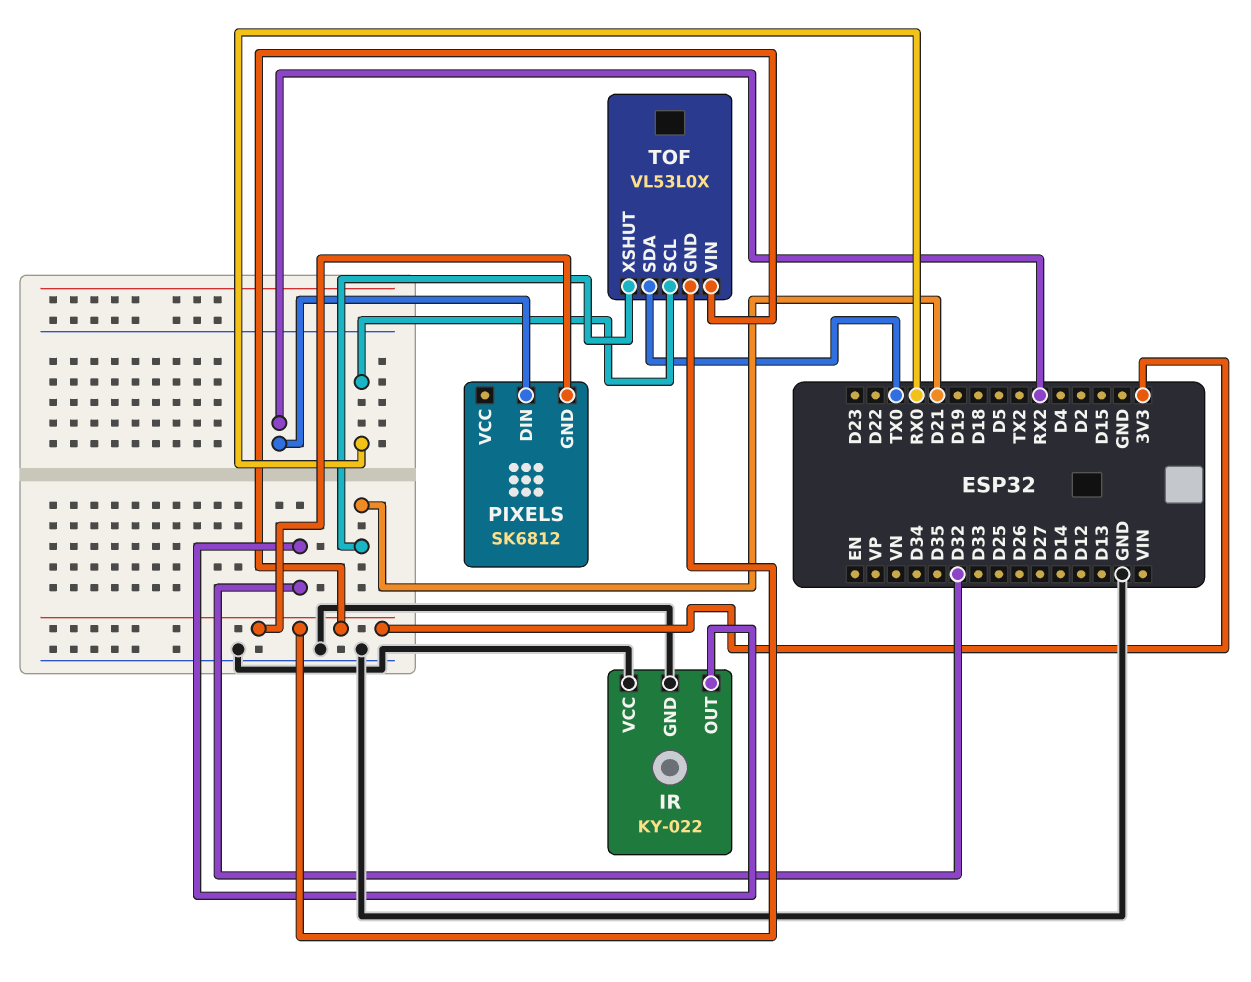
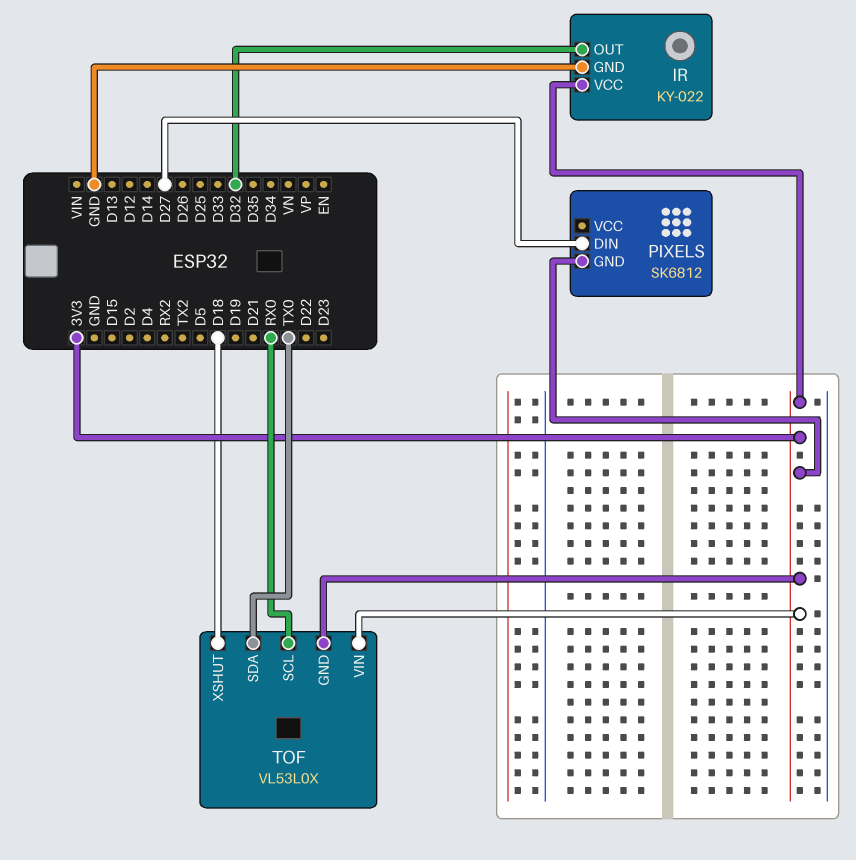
IR pin VCC: GND -> 3V3
PIXELS pin DIN: RX2 -> D27
TOF pin XSHUT: D21 -> D18

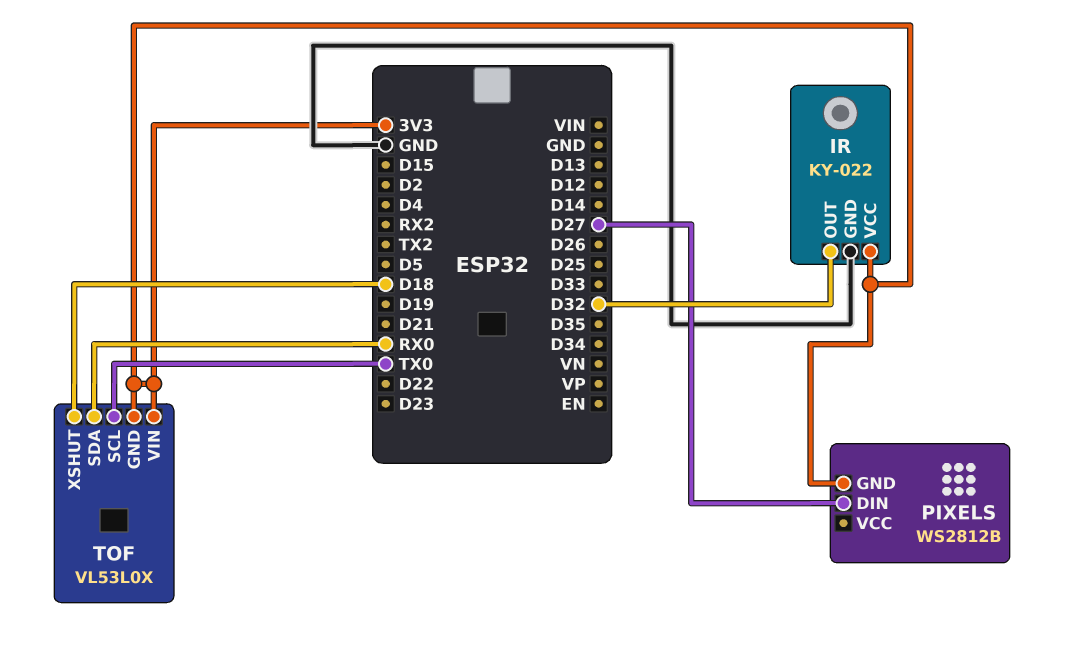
PIXELS: SK6812 -> WS2812B
TOF pin SCL: RX0 -> TX0
TOF pin SDA: TX0 -> RX0

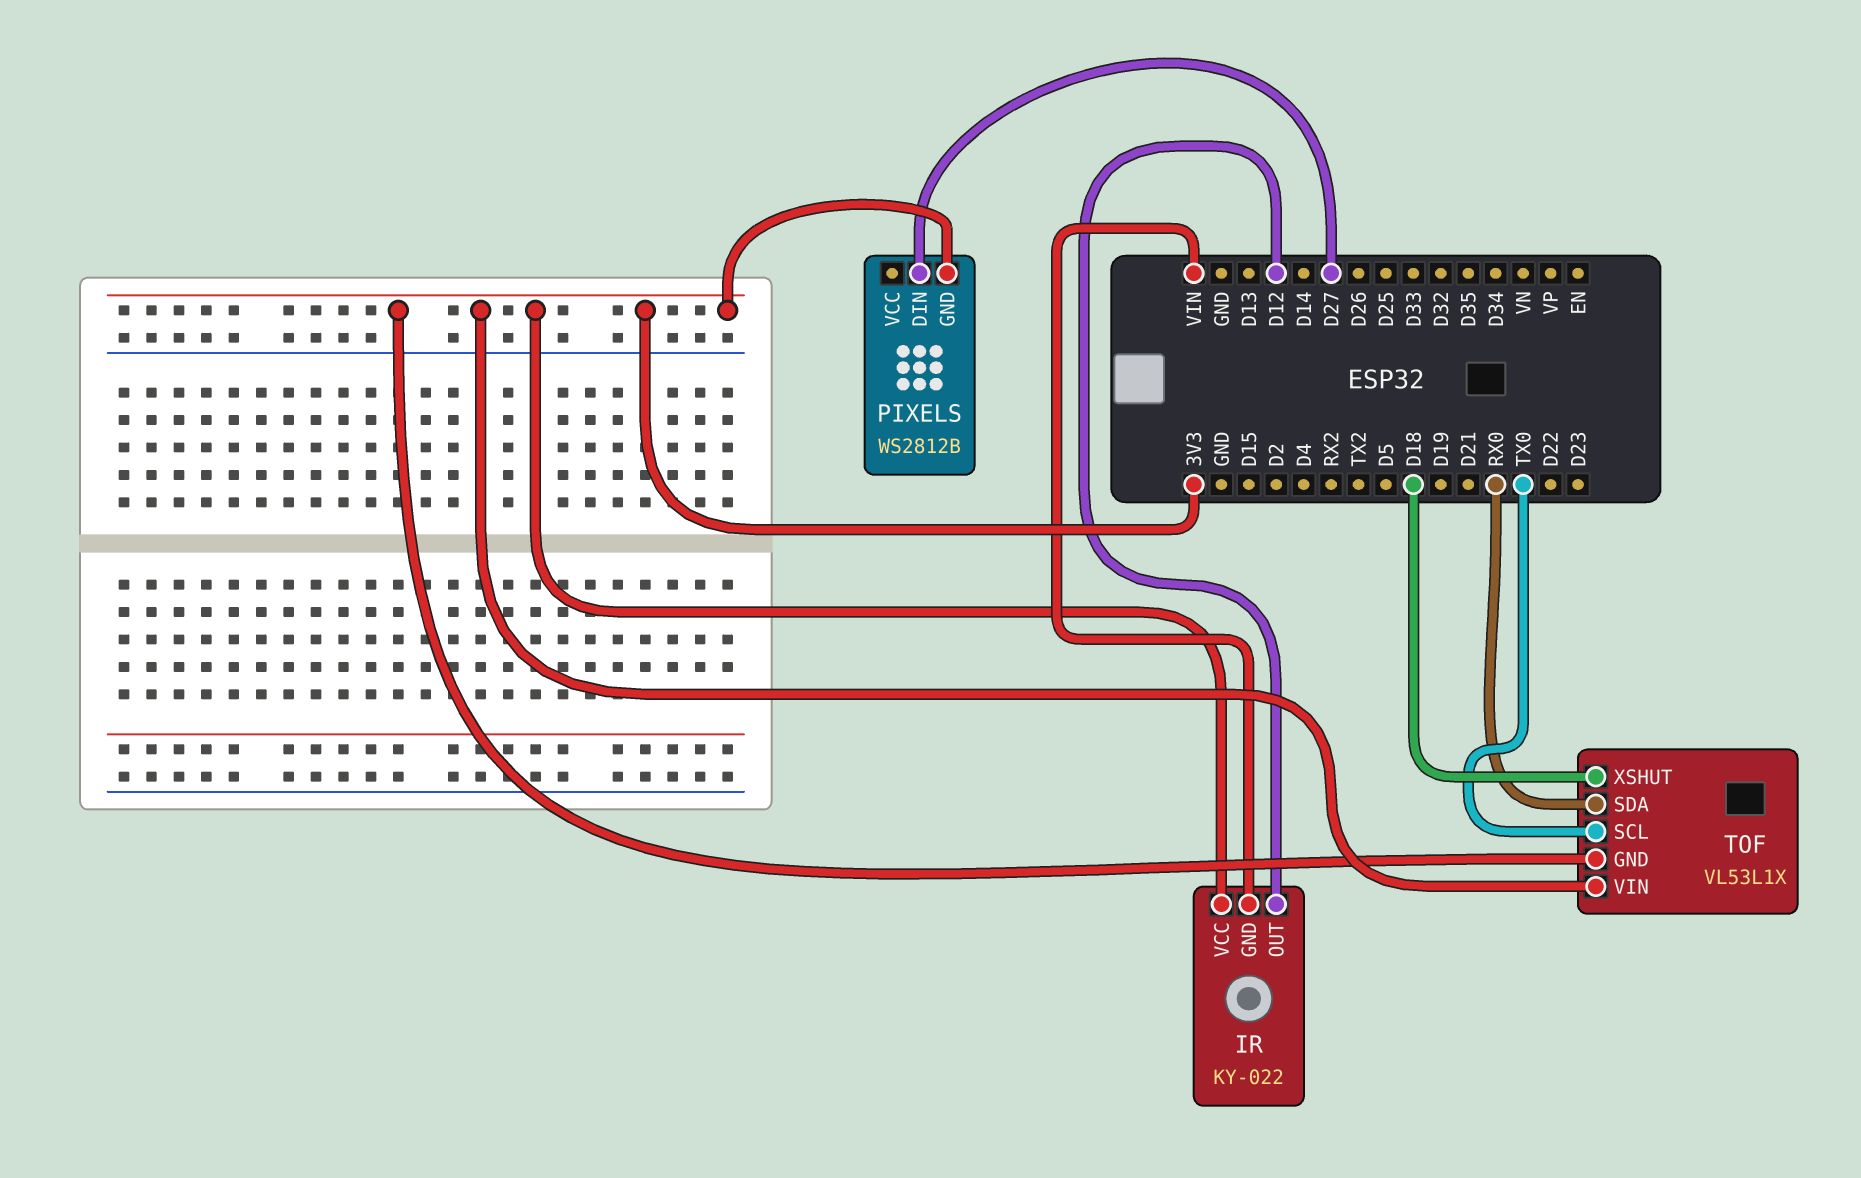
IR pin GND: GND -> VIN
IR pin OUT: D32 -> D12
TOF: VL53L0X -> VL53L1X

